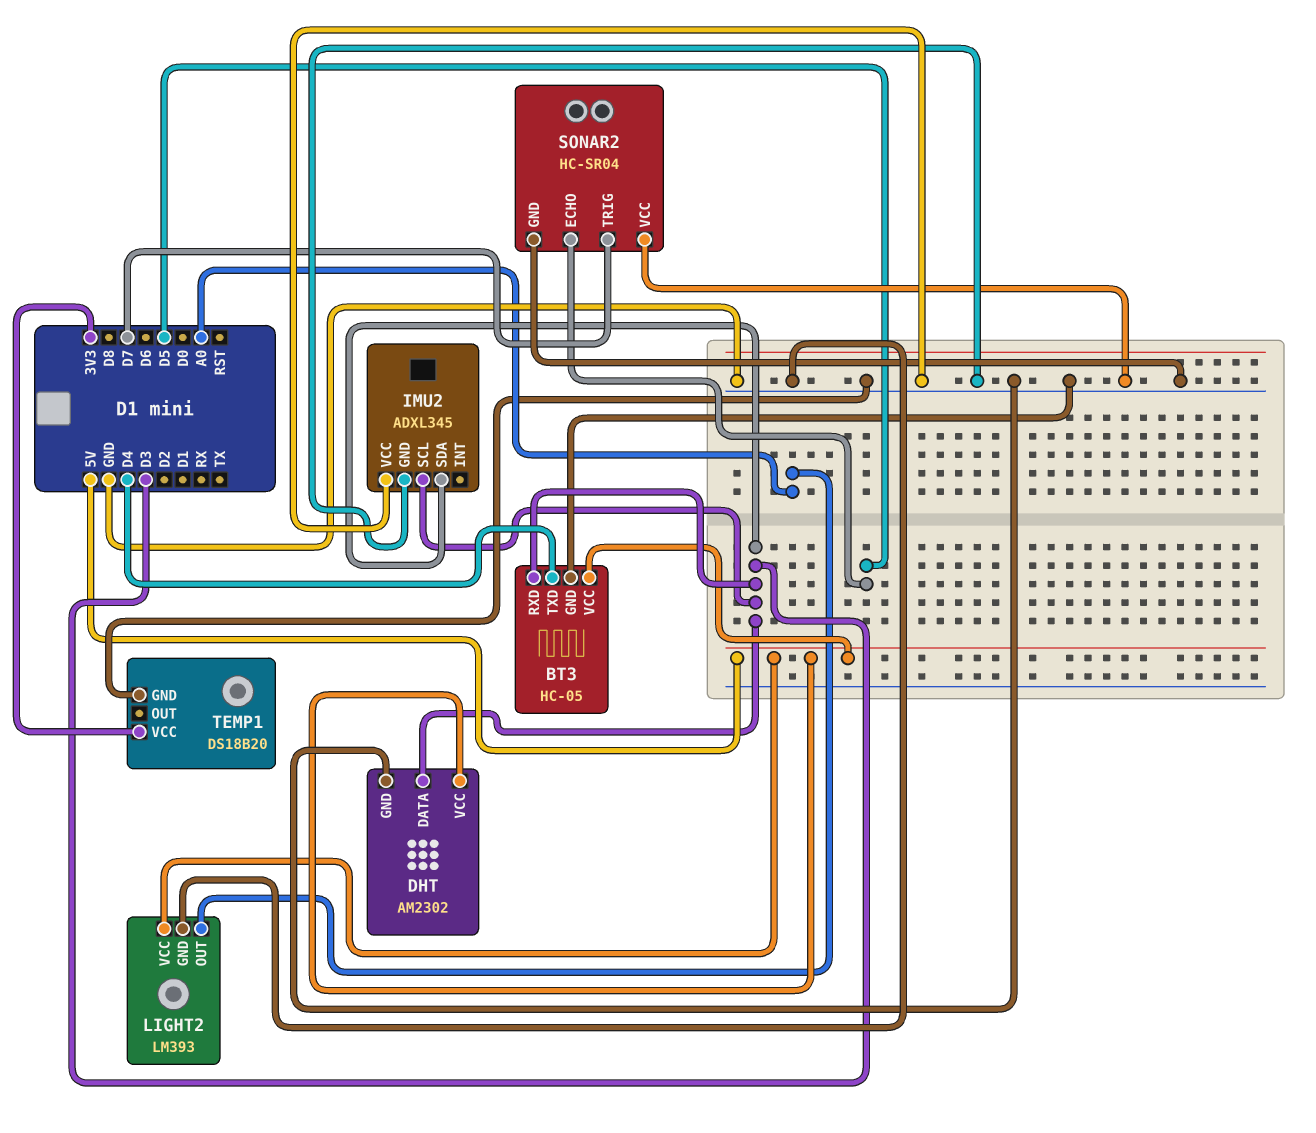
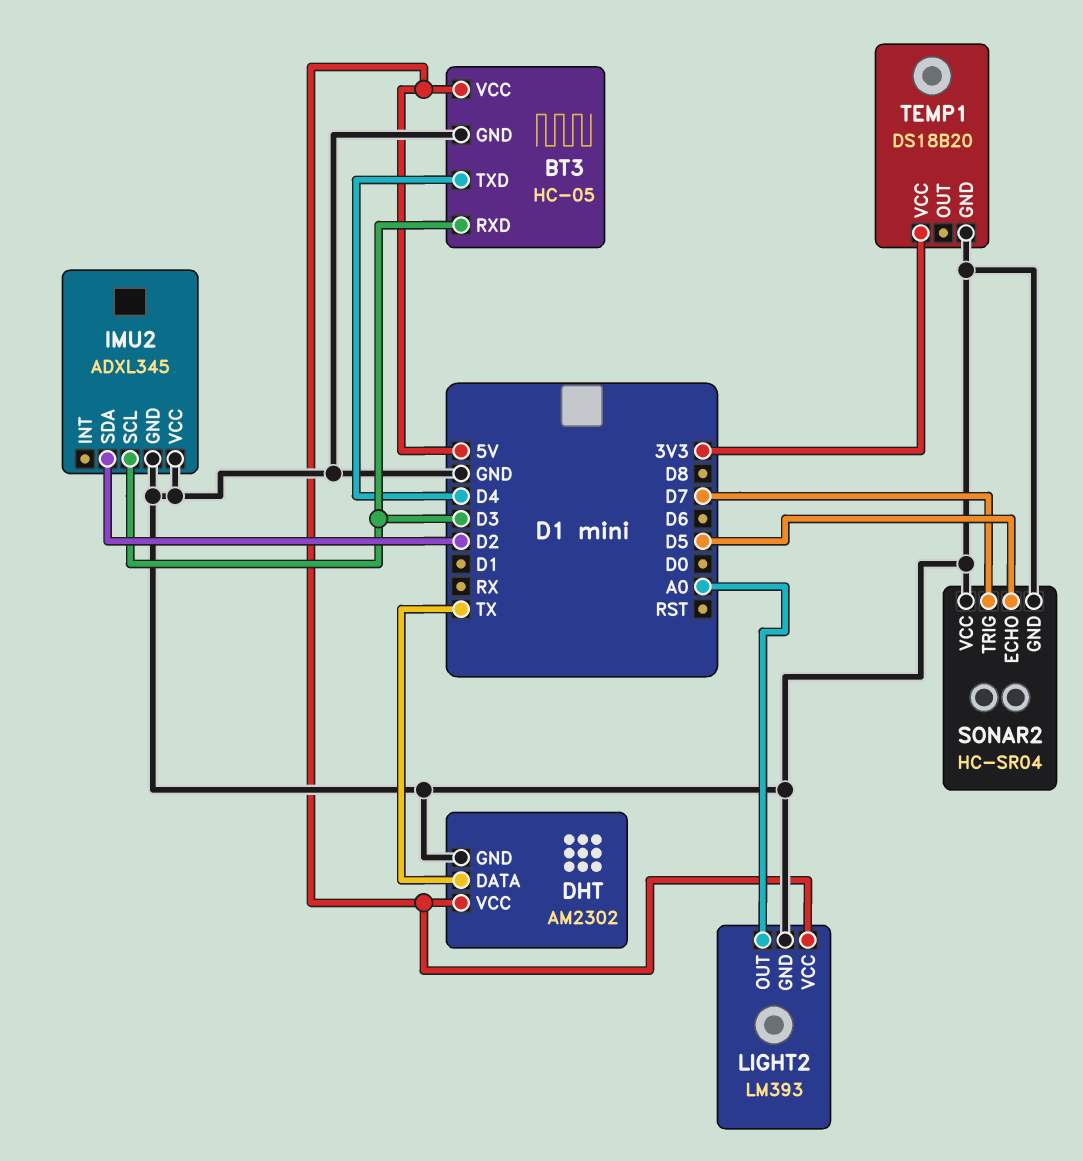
DHT pin DATA: D3 -> TX
IMU2 pin SDA: D3 -> D2

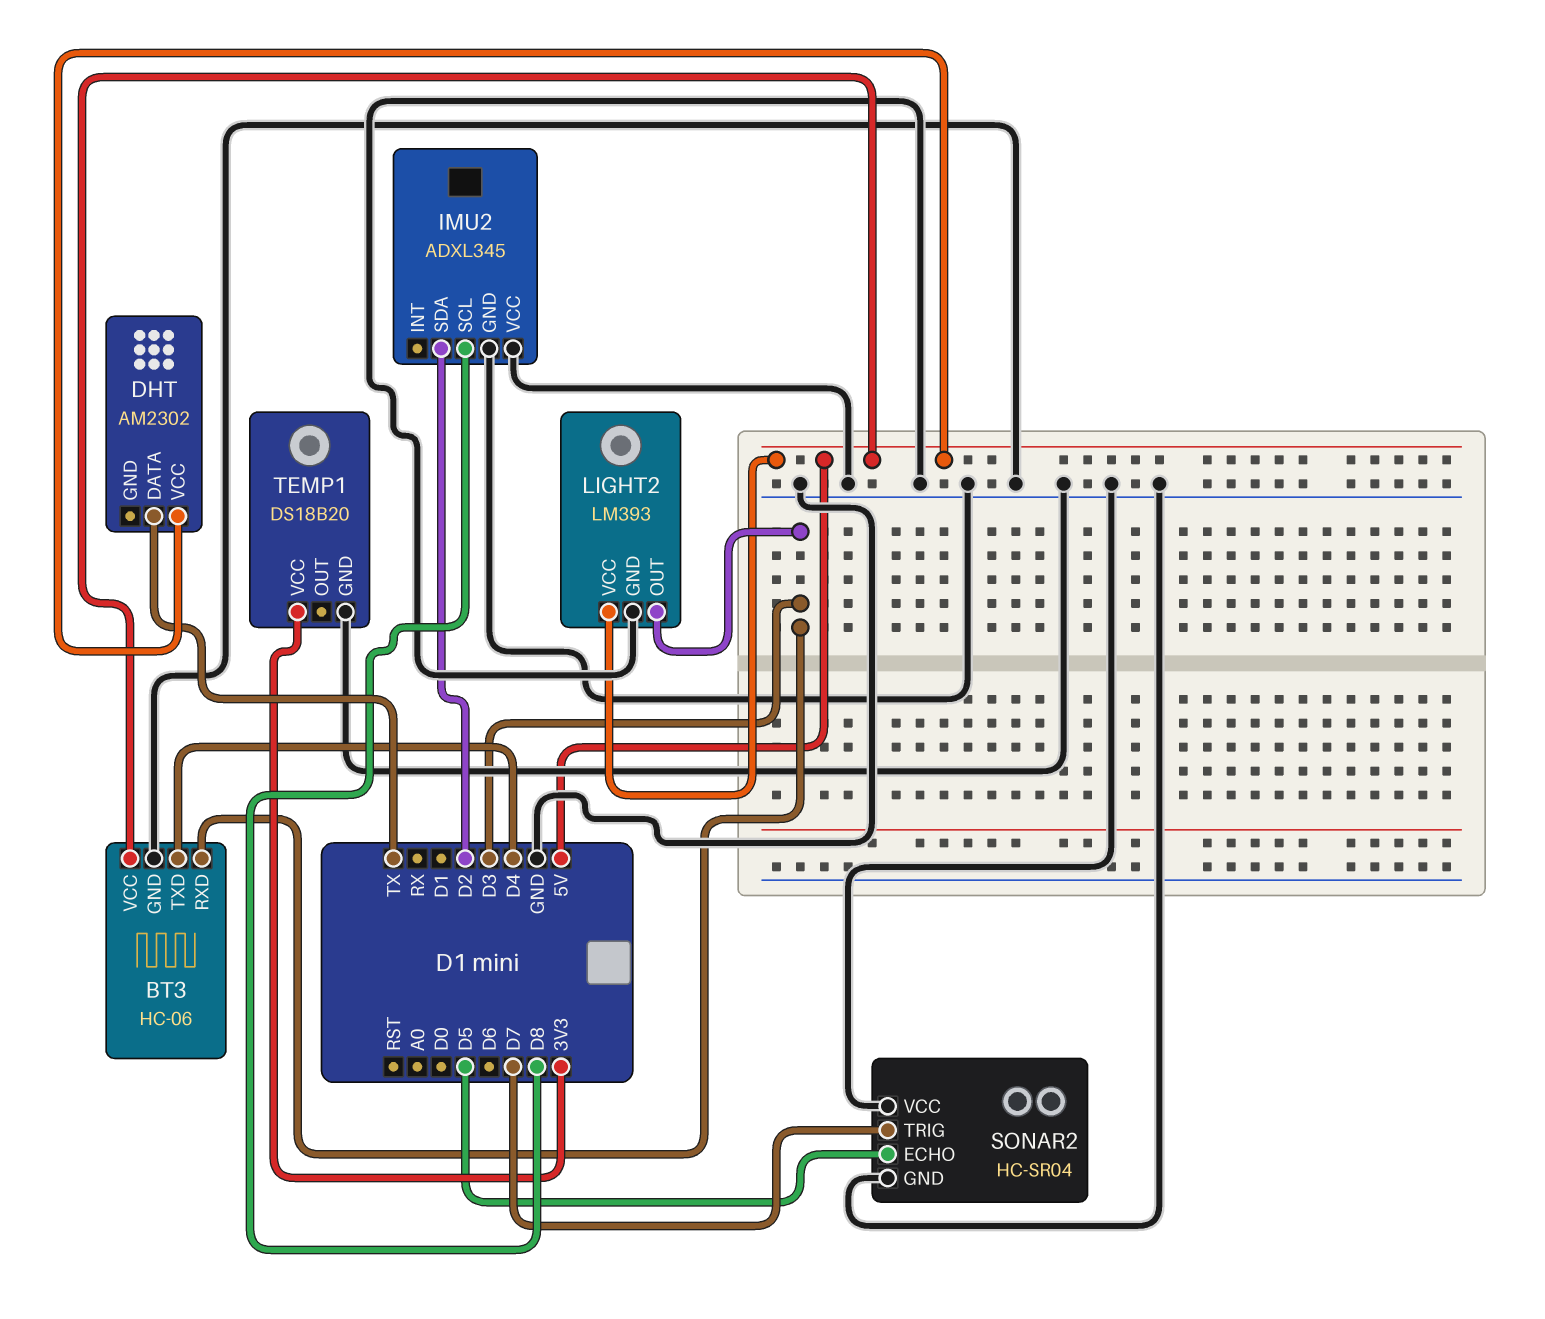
BT3: HC-05 -> HC-06
DHT pin GND: GND -> none
IMU2 pin SCL: D3 -> D8
LIGHT2 pin OUT: A0 -> D3

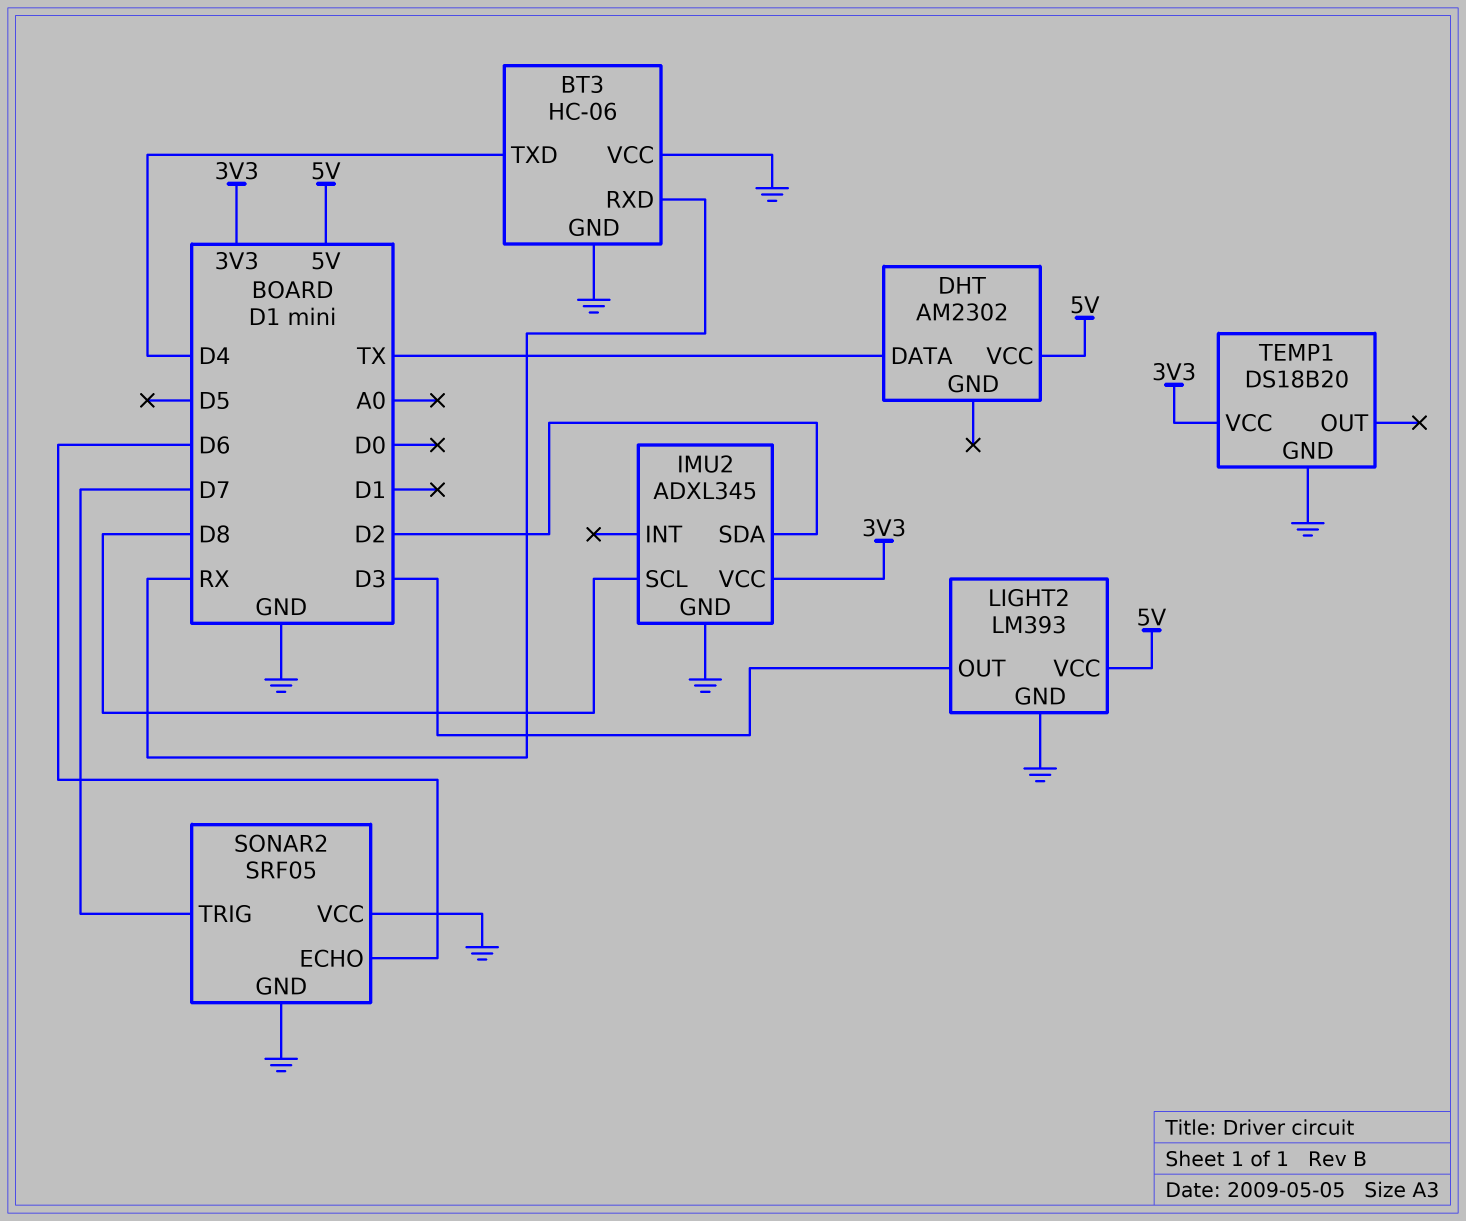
BT3 pin RXD: D3 -> RX
BT3 pin VCC: 5V -> GND
IMU2 pin VCC: GND -> 3V3
SONAR2: HC-SR04 -> SRF05
SONAR2 pin ECHO: D5 -> D6

